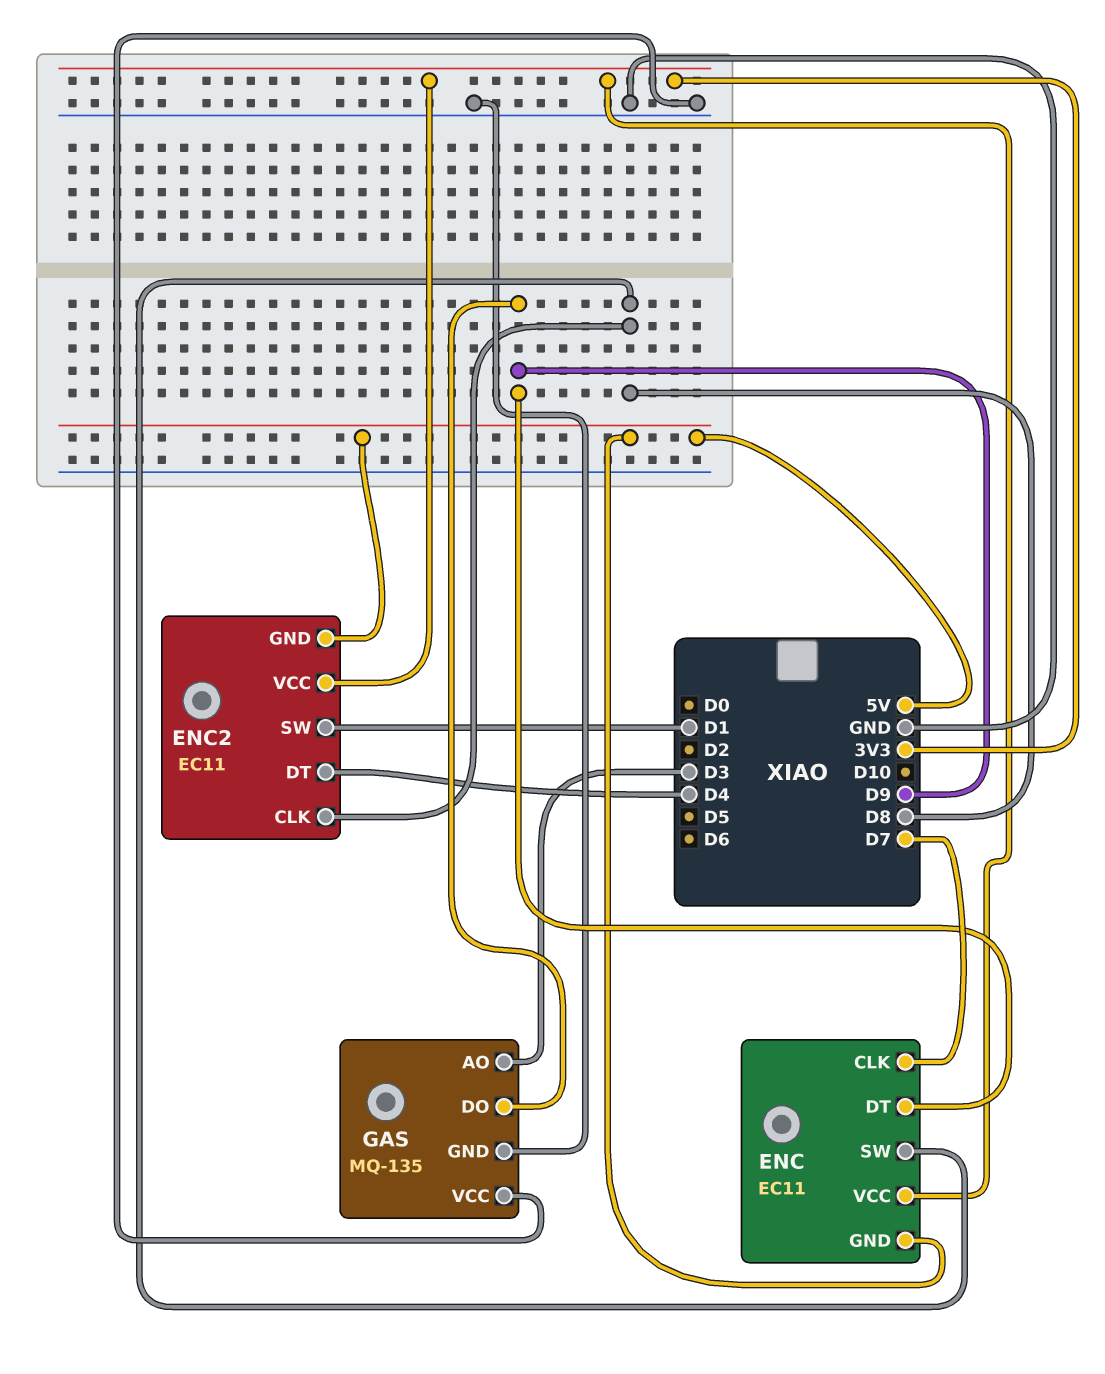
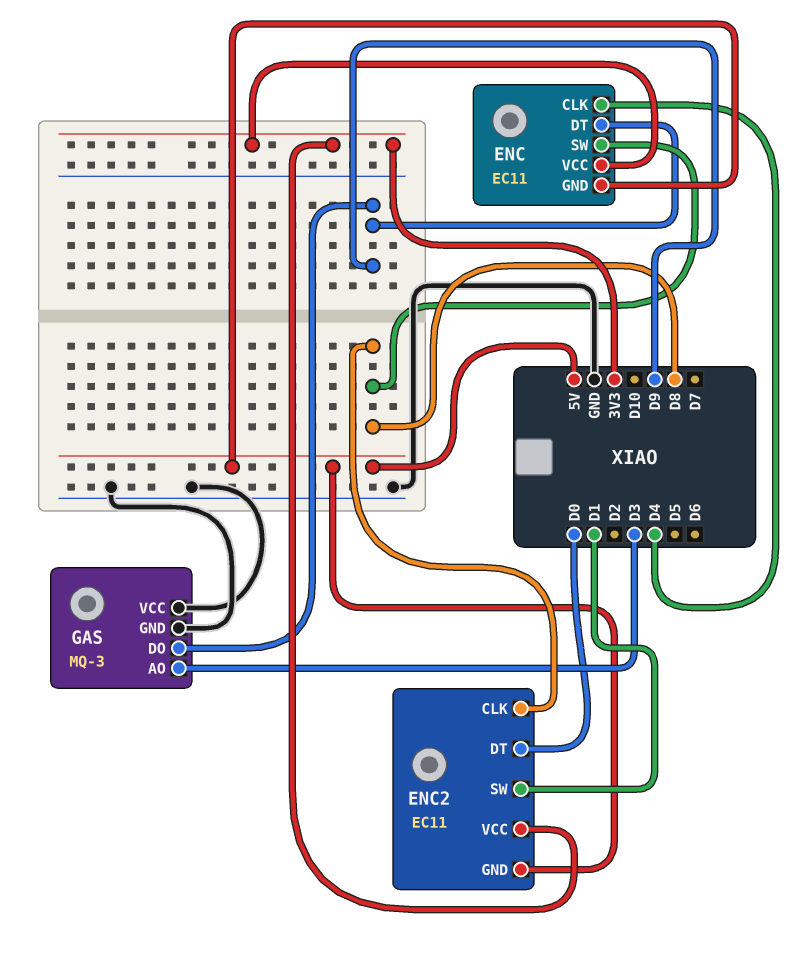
ENC pin CLK: D7 -> D4
ENC2 pin DT: D4 -> D0
GAS: MQ-135 -> MQ-3

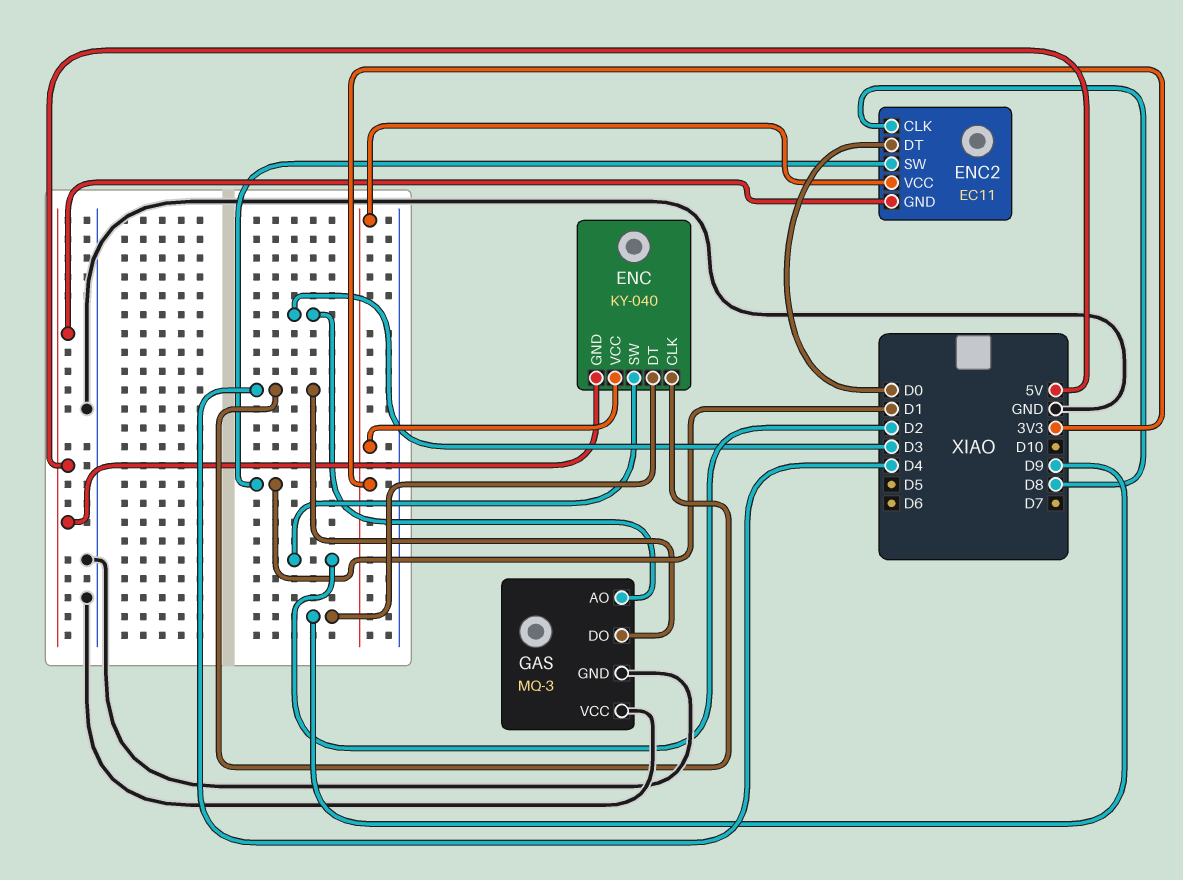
ENC: EC11 -> KY-040
ENC pin SW: D8 -> D2
GAS pin DO: D9 -> D4

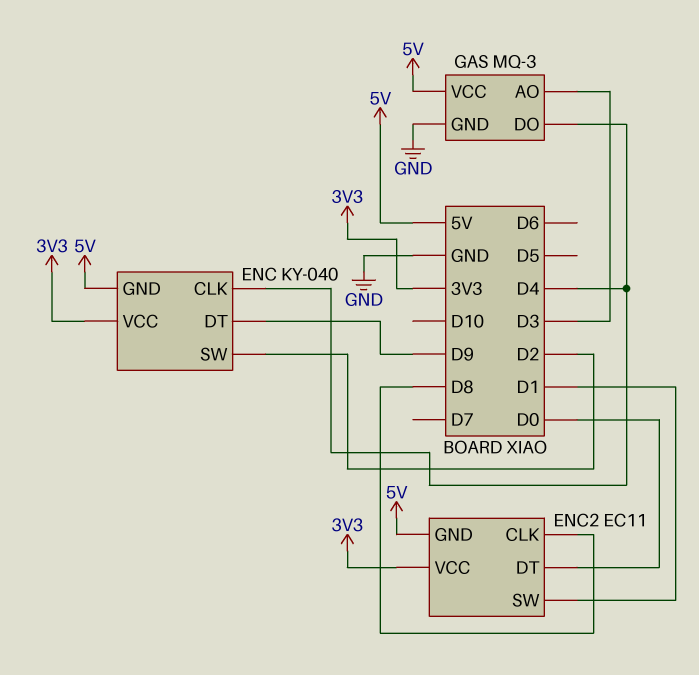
GAS pin VCC: GND -> 5V

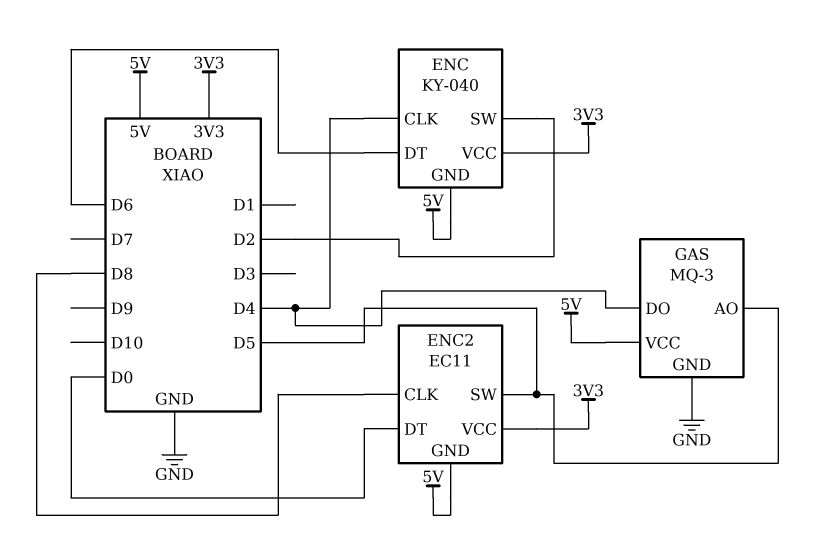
ENC pin DT: D9 -> D6
ENC2 pin SW: D1 -> D5
GAS pin AO: D3 -> D5

